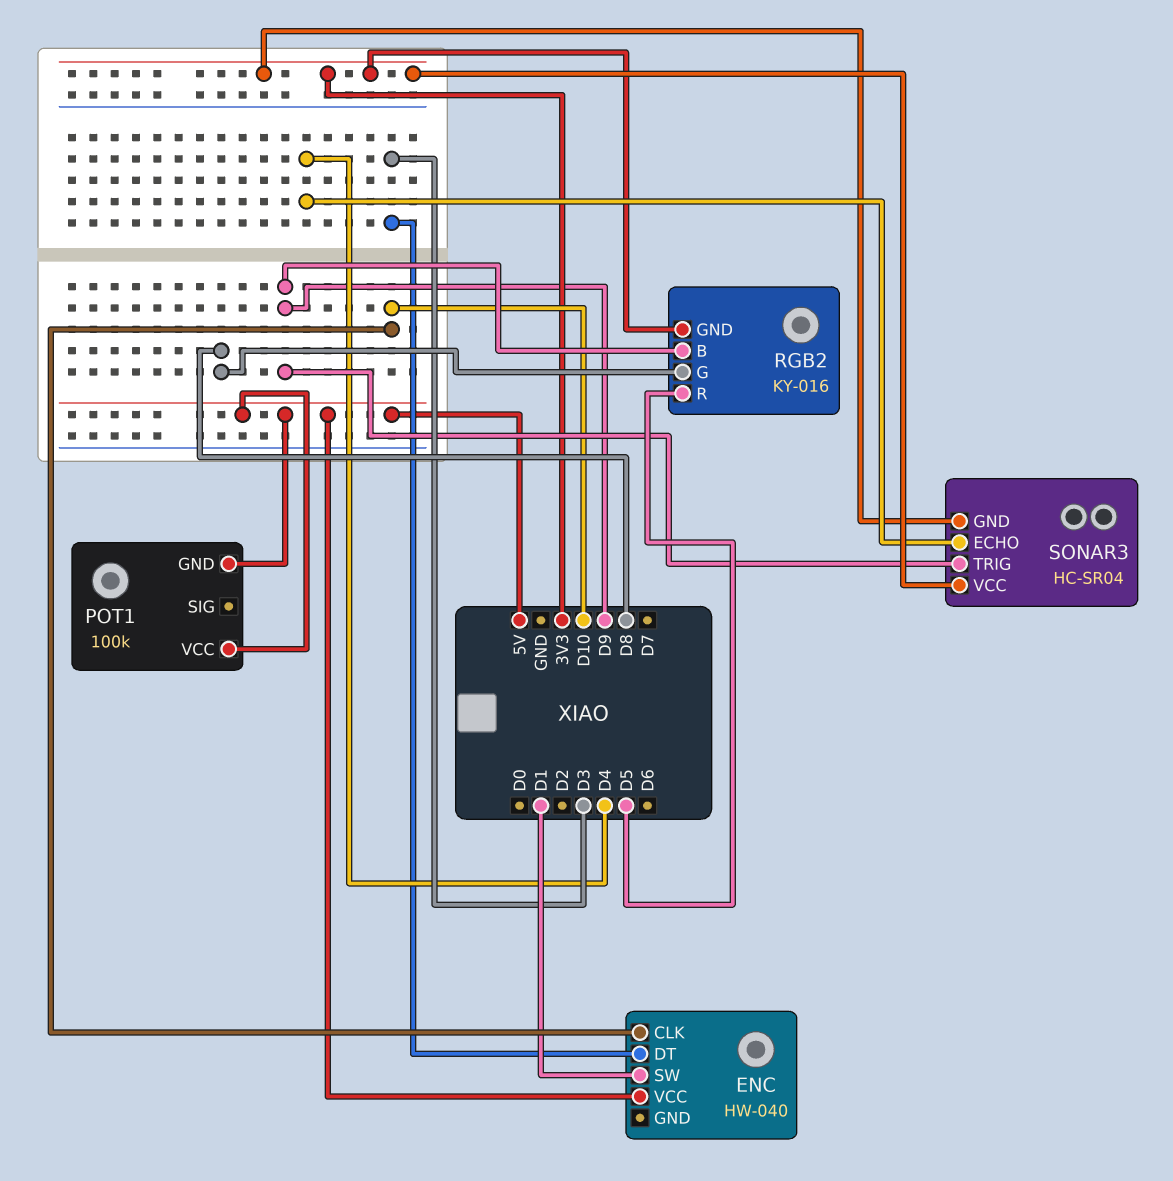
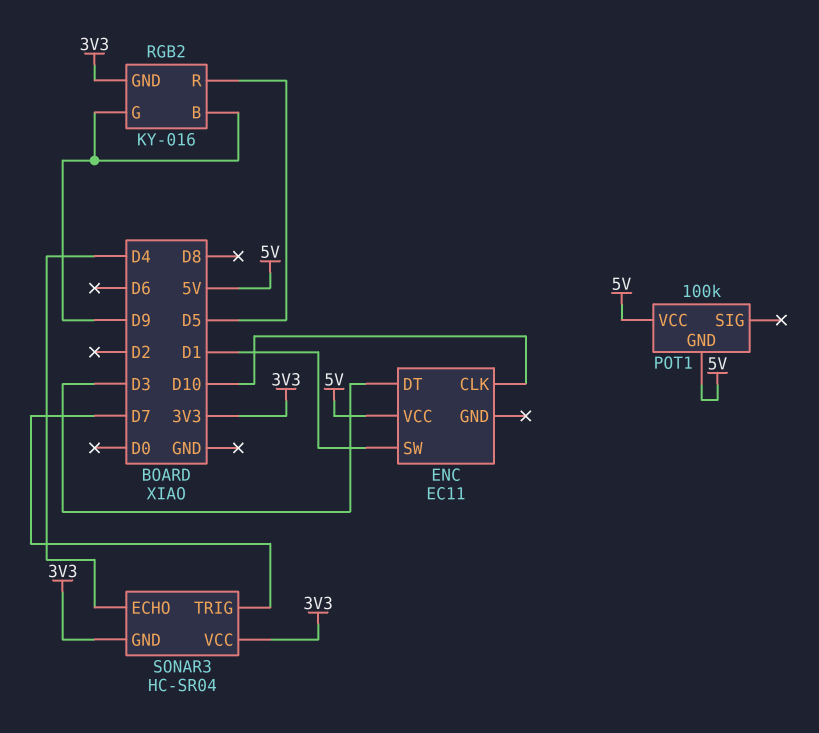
ENC: HW-040 -> EC11
RGB2 pin G: D8 -> D9
SONAR3 pin TRIG: D9 -> D7

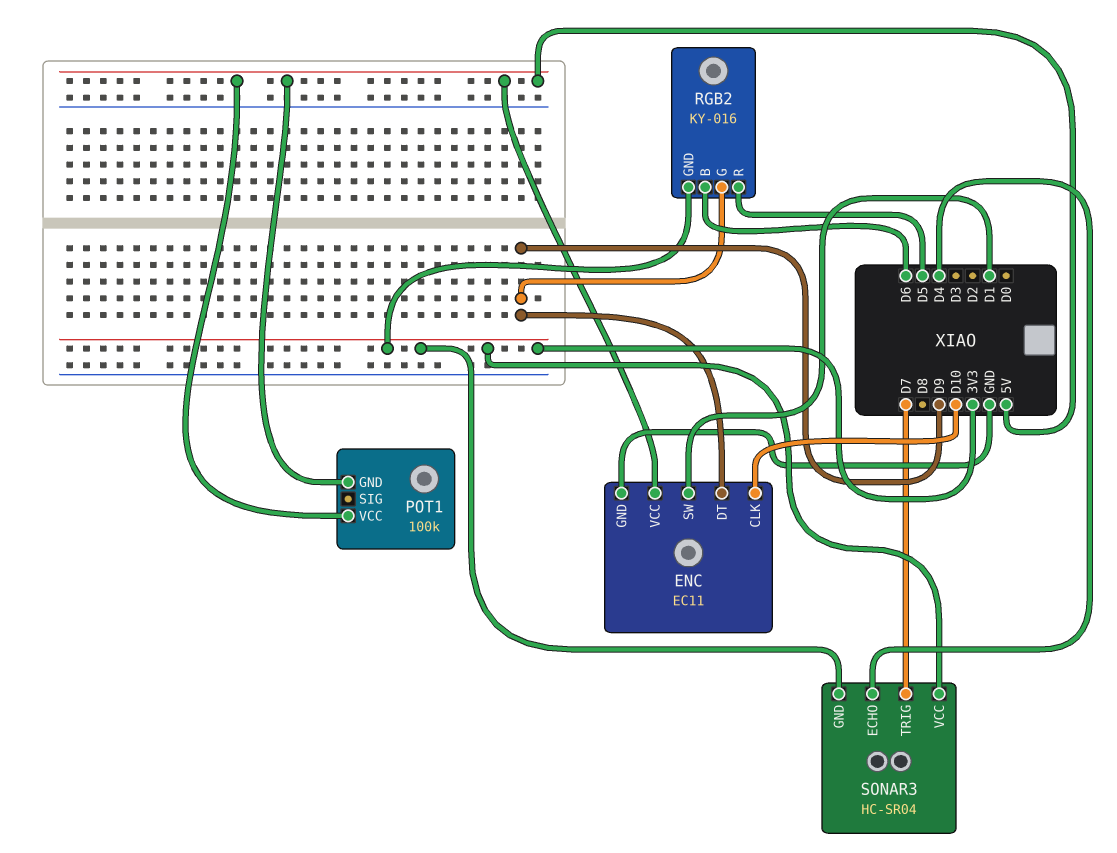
ENC pin DT: D3 -> D9
ENC pin GND: none -> GND
RGB2 pin B: D9 -> D6

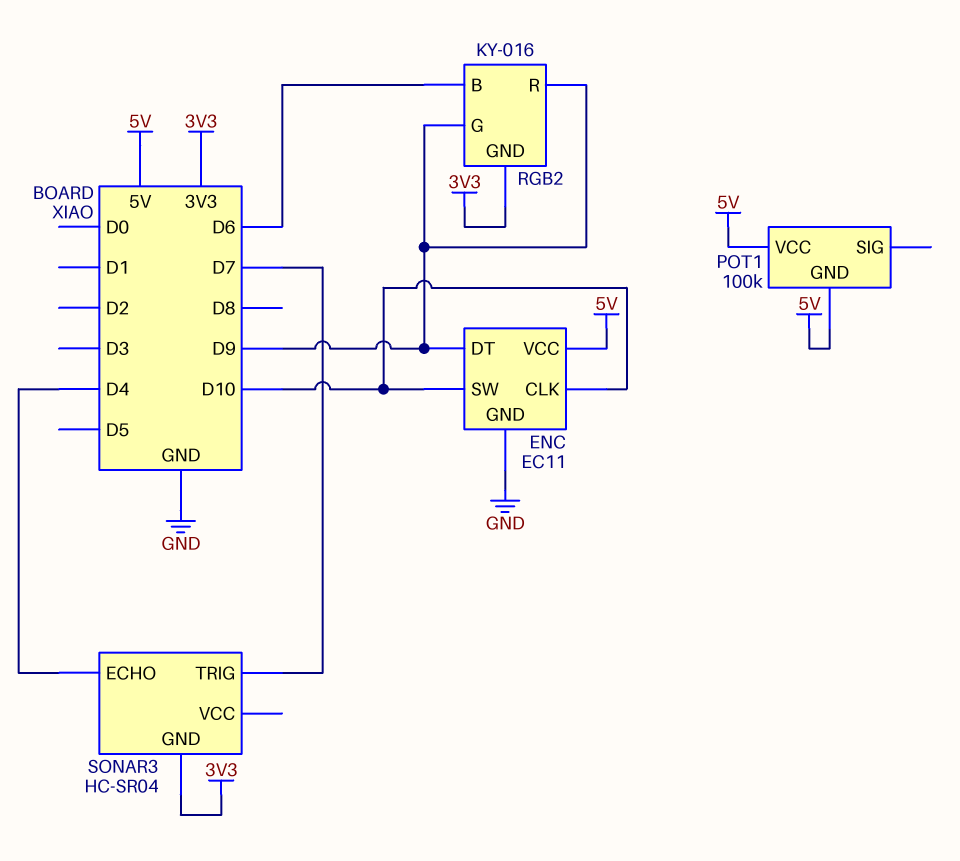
ENC pin SW: D1 -> D10
RGB2 pin R: D5 -> D9
SONAR3 pin VCC: 3V3 -> none

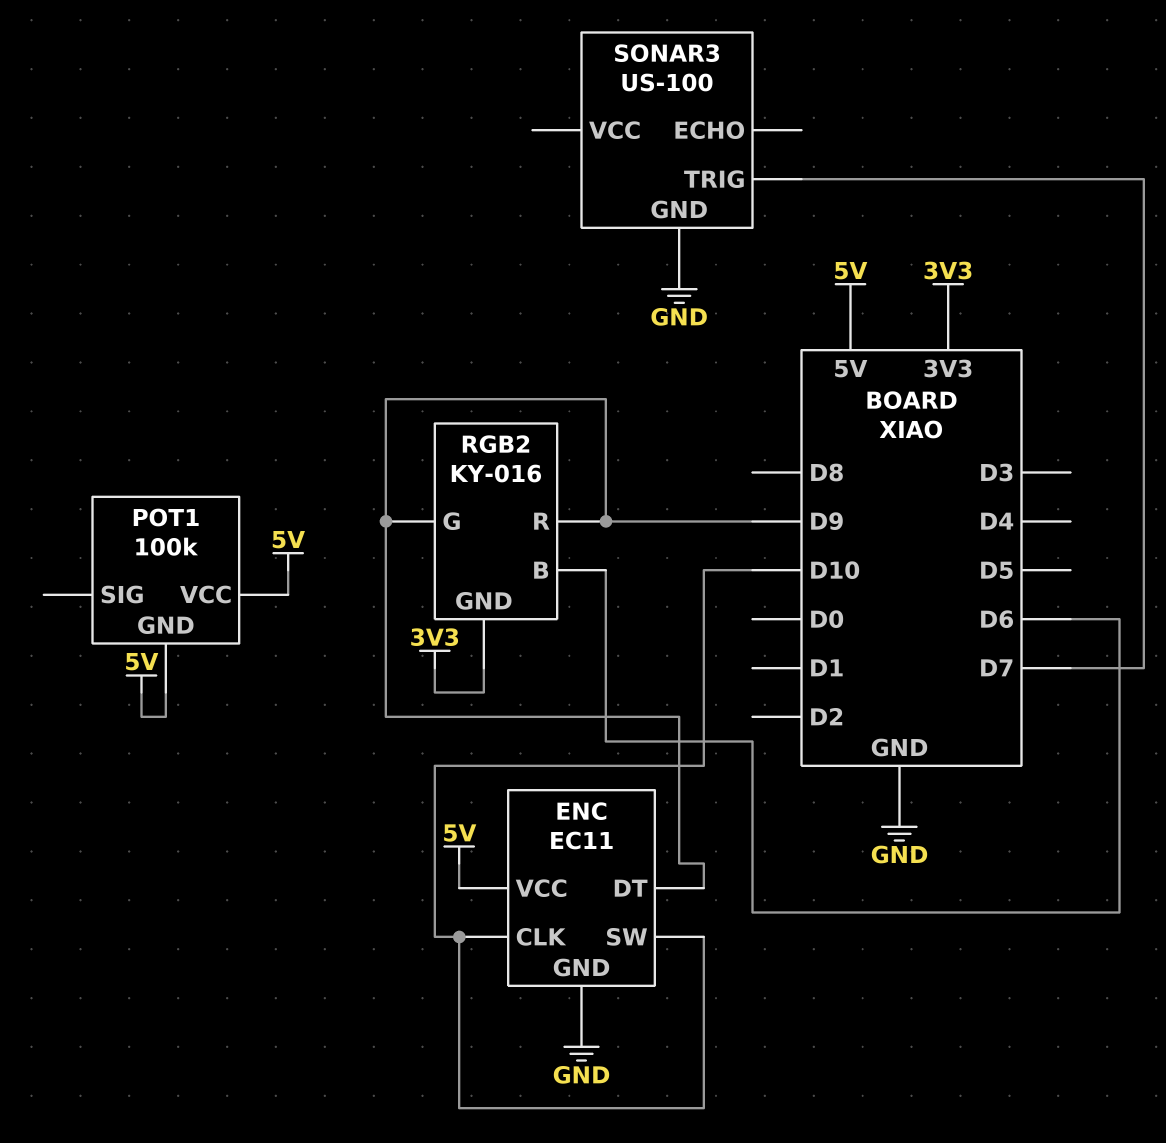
SONAR3: HC-SR04 -> US-100
SONAR3 pin ECHO: D4 -> none
SONAR3 pin GND: 3V3 -> GND

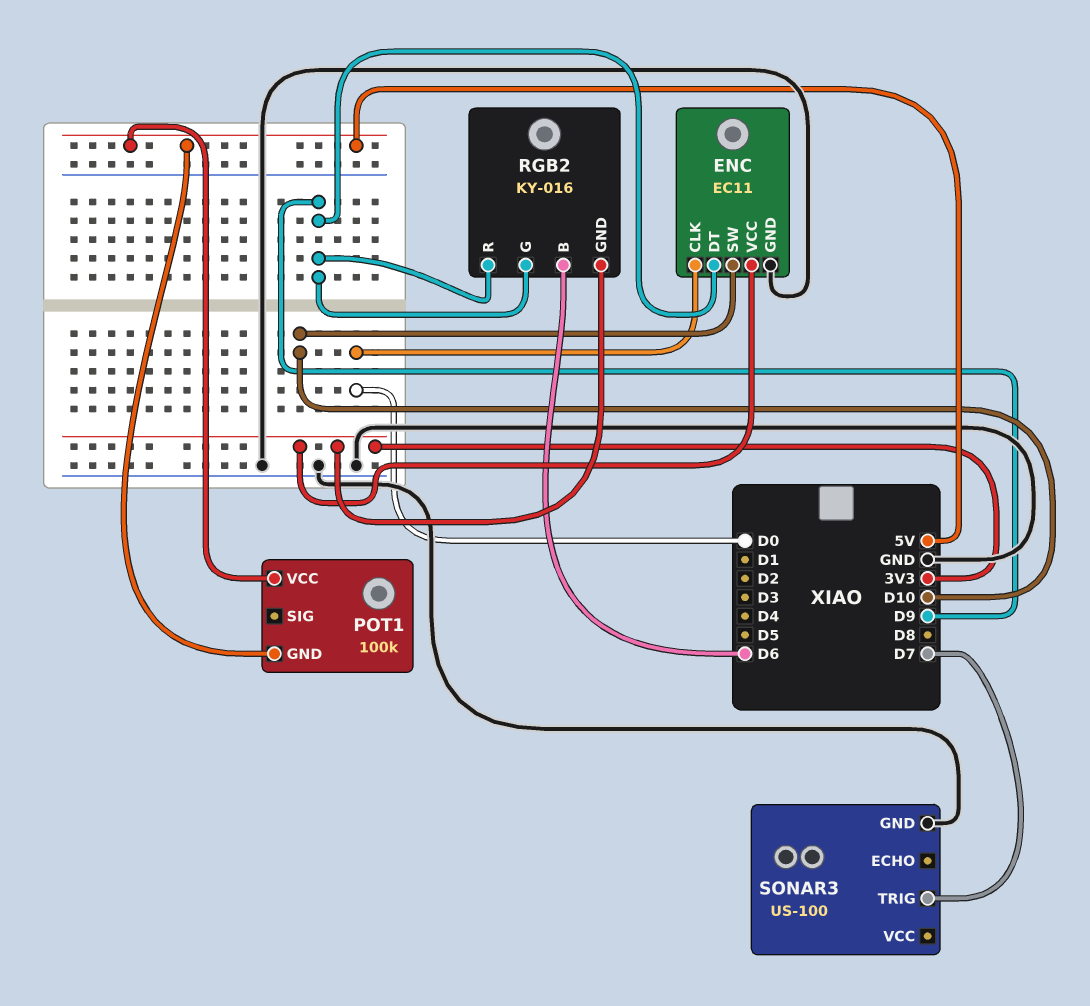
ENC pin CLK: D10 -> D0
ENC pin VCC: 5V -> 3V3

